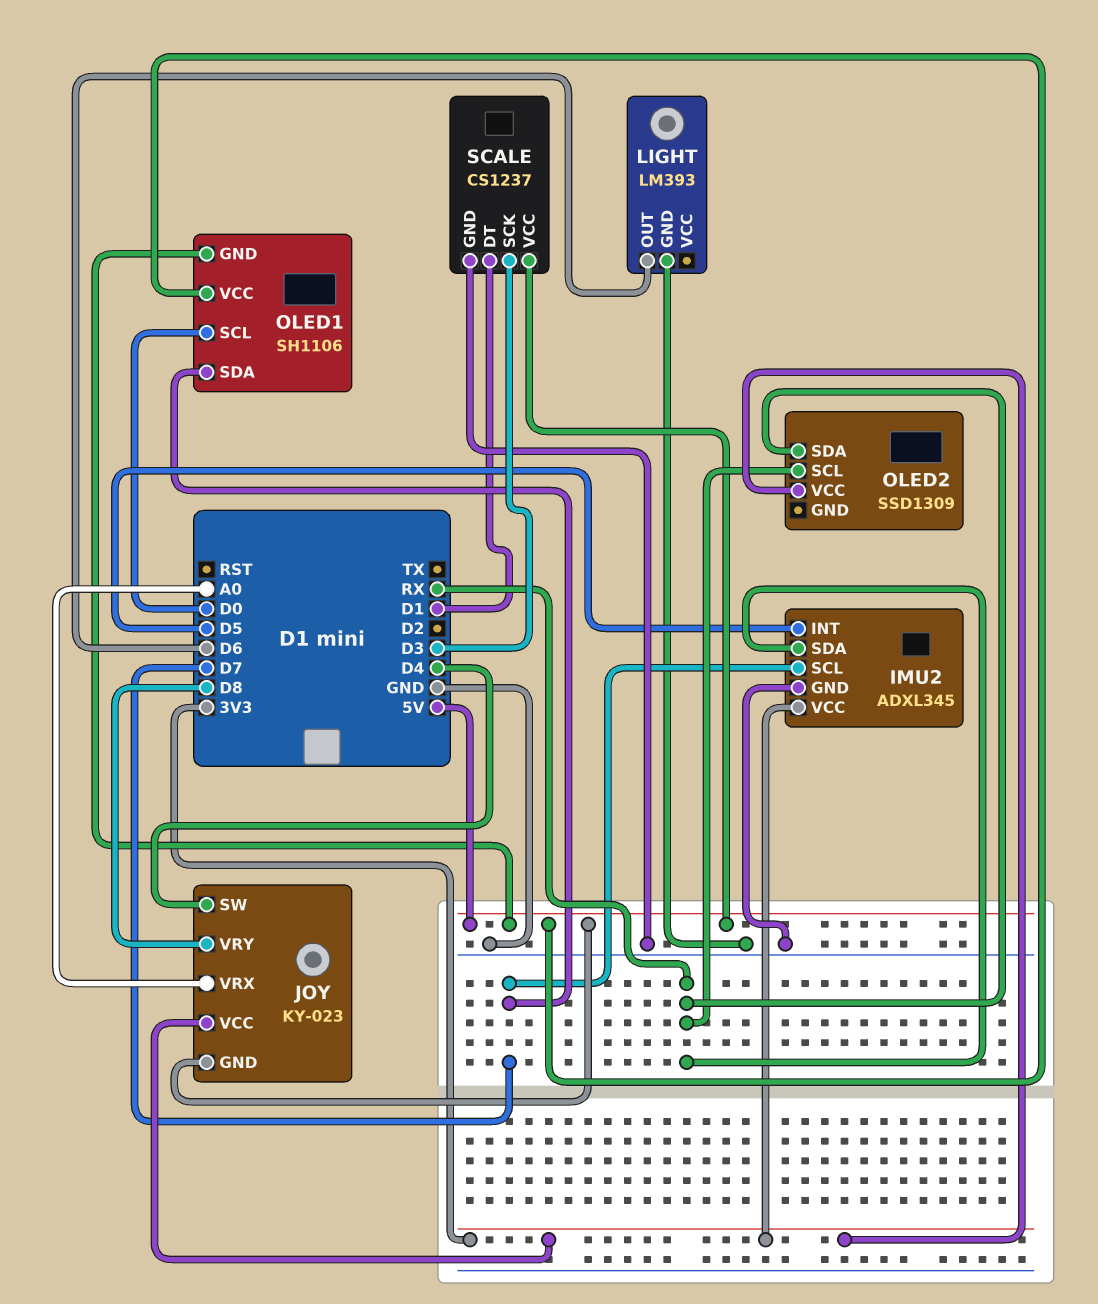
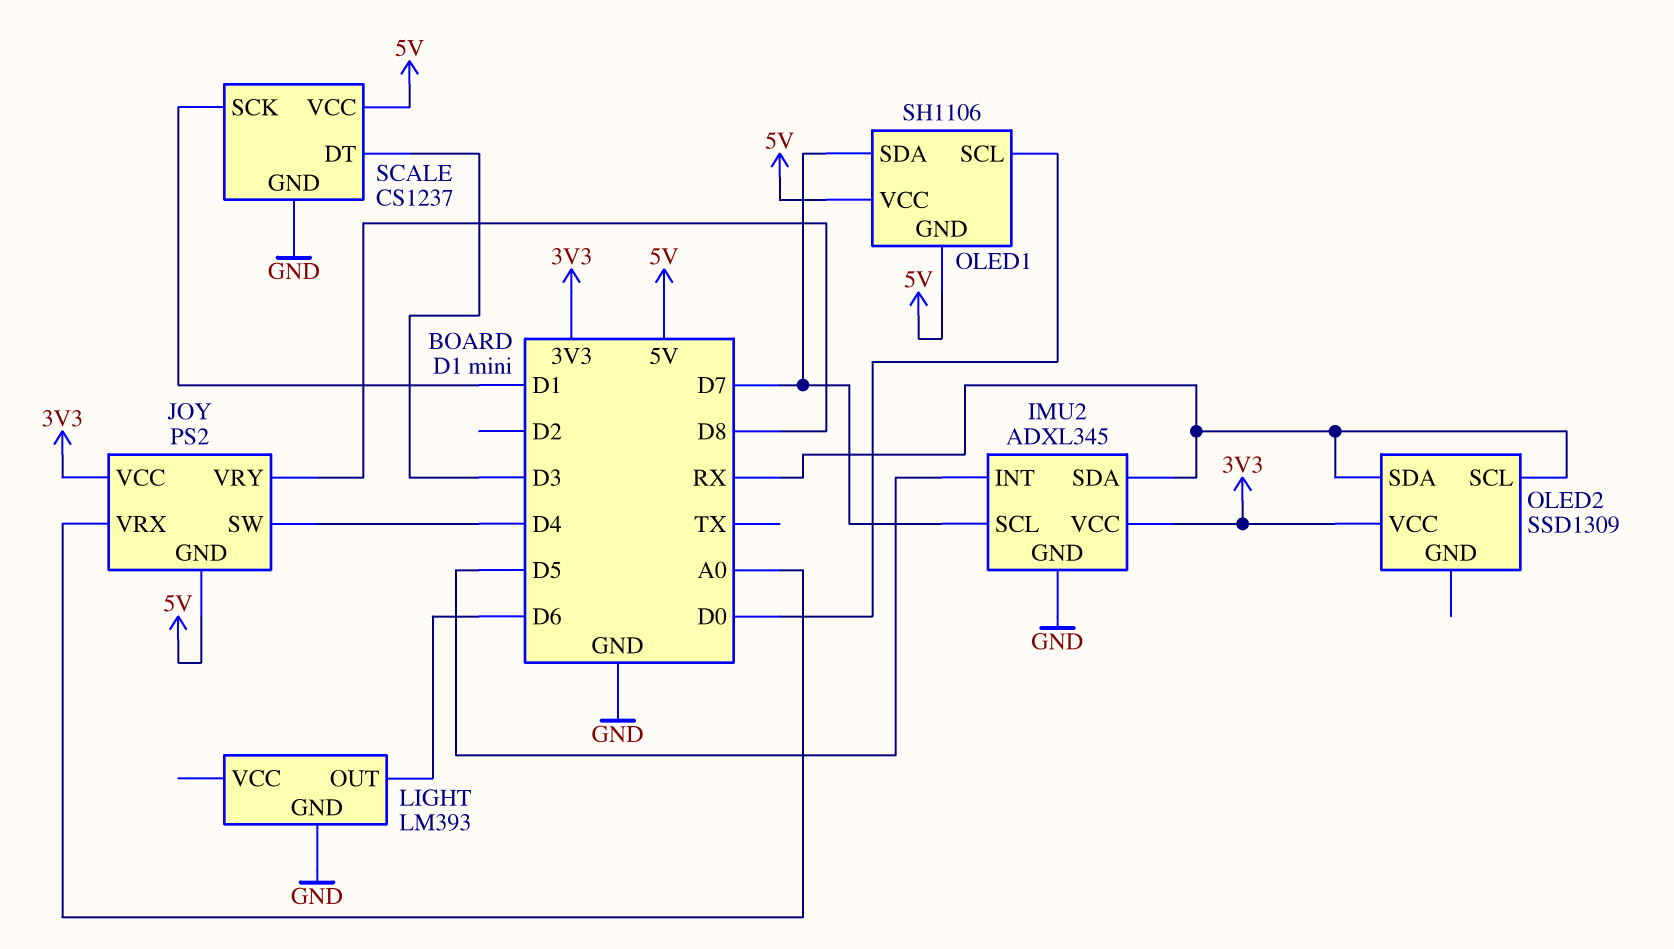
JOY: KY-023 -> PS2
SCALE pin DT: D1 -> D3
SCALE pin SCK: D3 -> D1

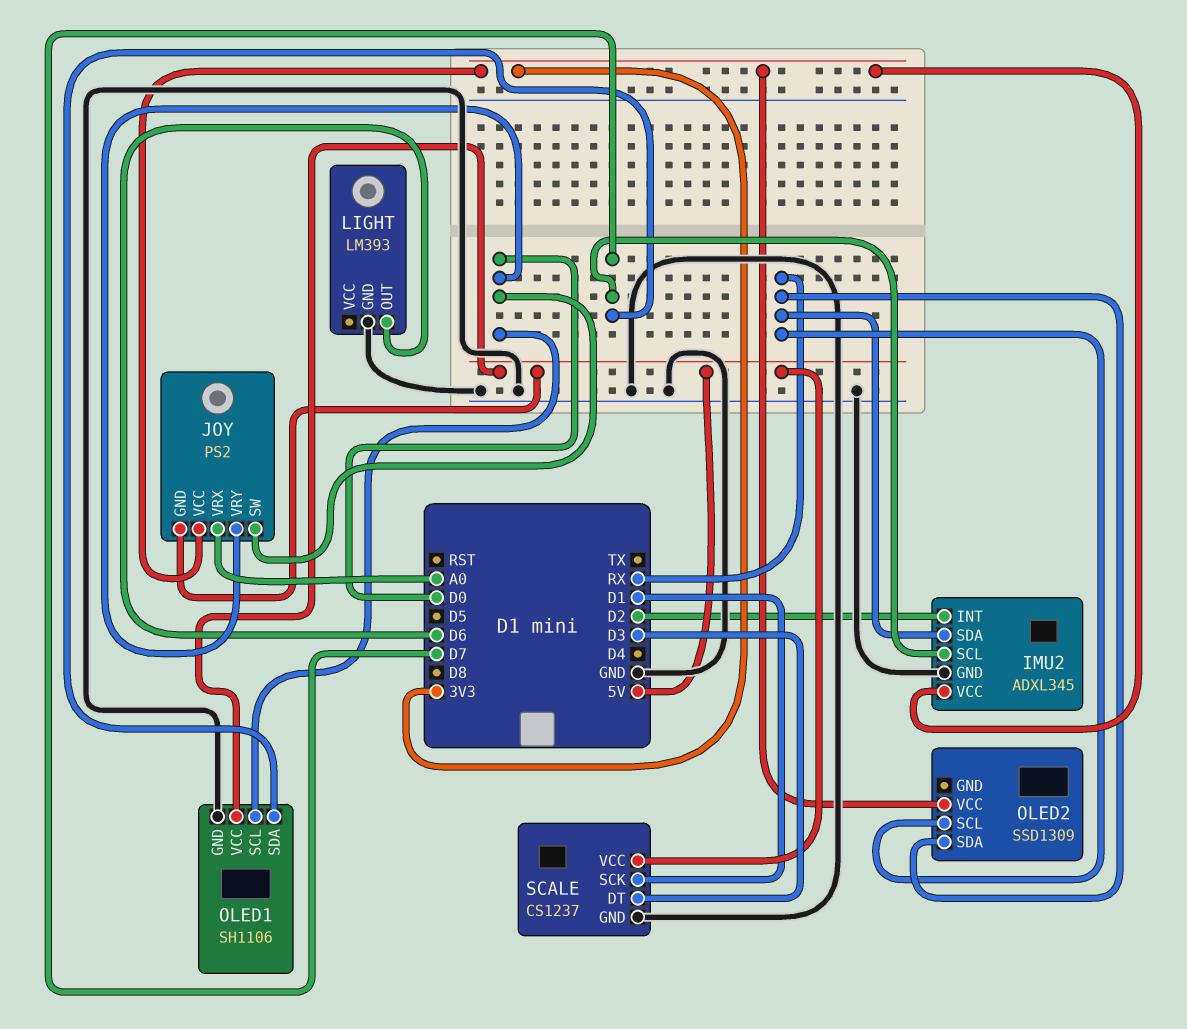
IMU2 pin INT: D5 -> D2
JOY pin SW: D4 -> D0
JOY pin VRY: D8 -> D0
OLED1 pin GND: 5V -> GND

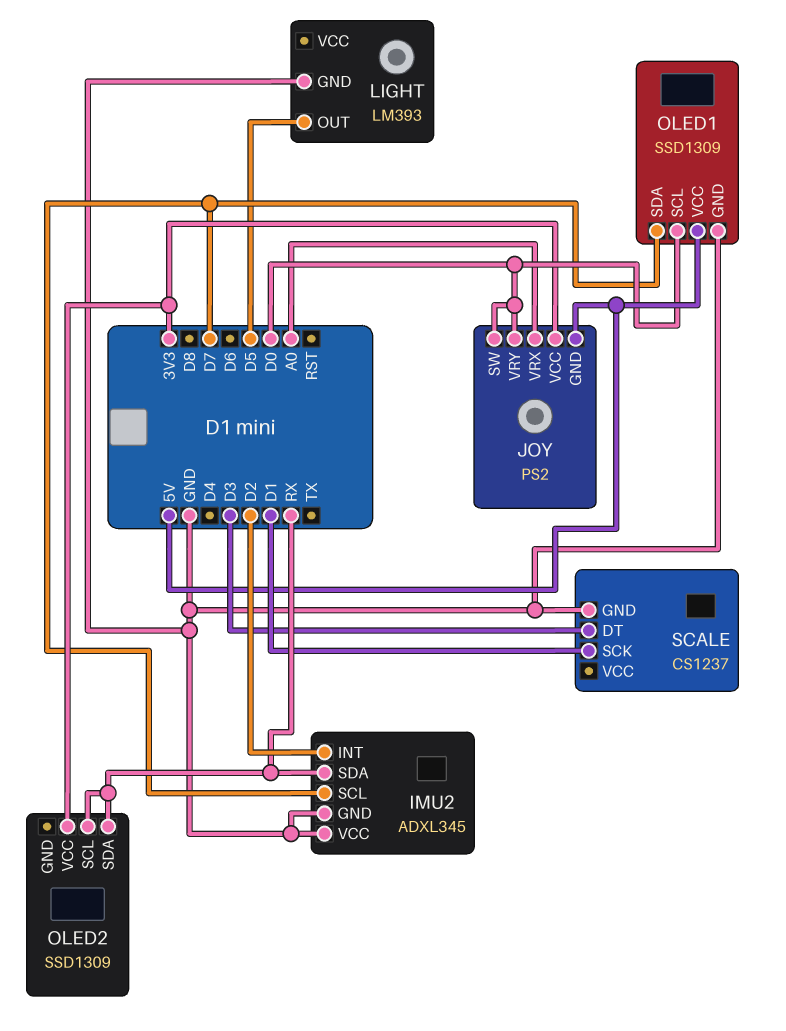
IMU2 pin VCC: 3V3 -> GND
LIGHT pin OUT: D6 -> D5
OLED1: SH1106 -> SSD1309
SCALE pin VCC: 5V -> none

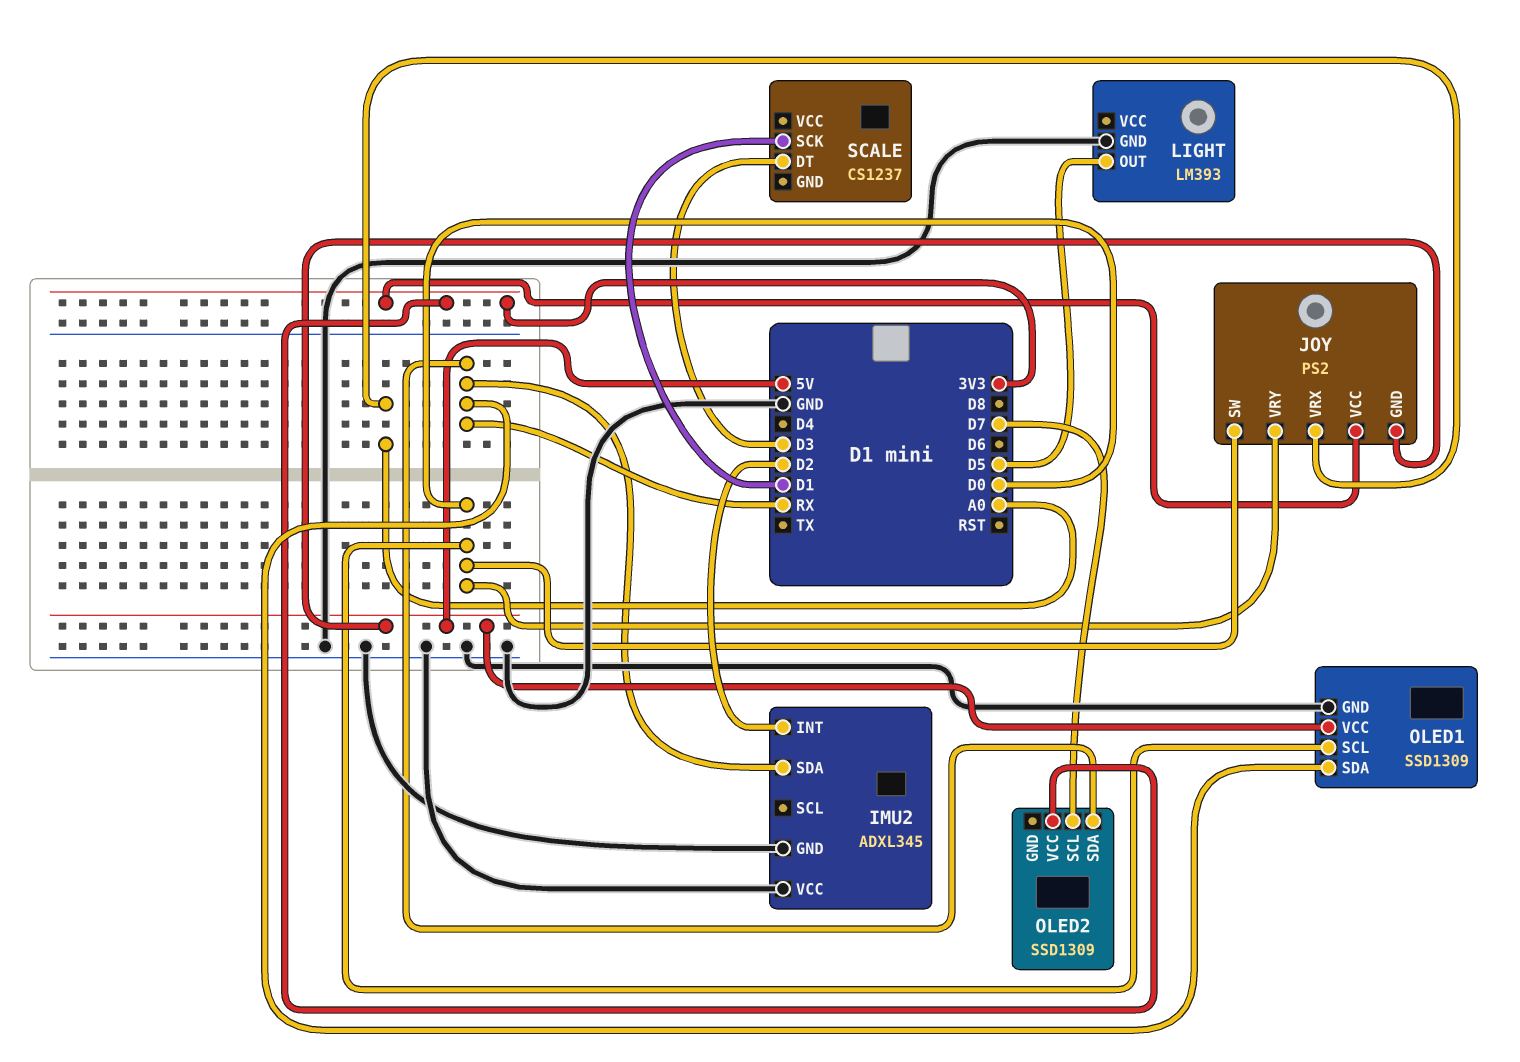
IMU2 pin SCL: D7 -> none
OLED1 pin SDA: D7 -> RX
OLED2 pin SCL: RX -> D7
SCALE pin GND: GND -> none

